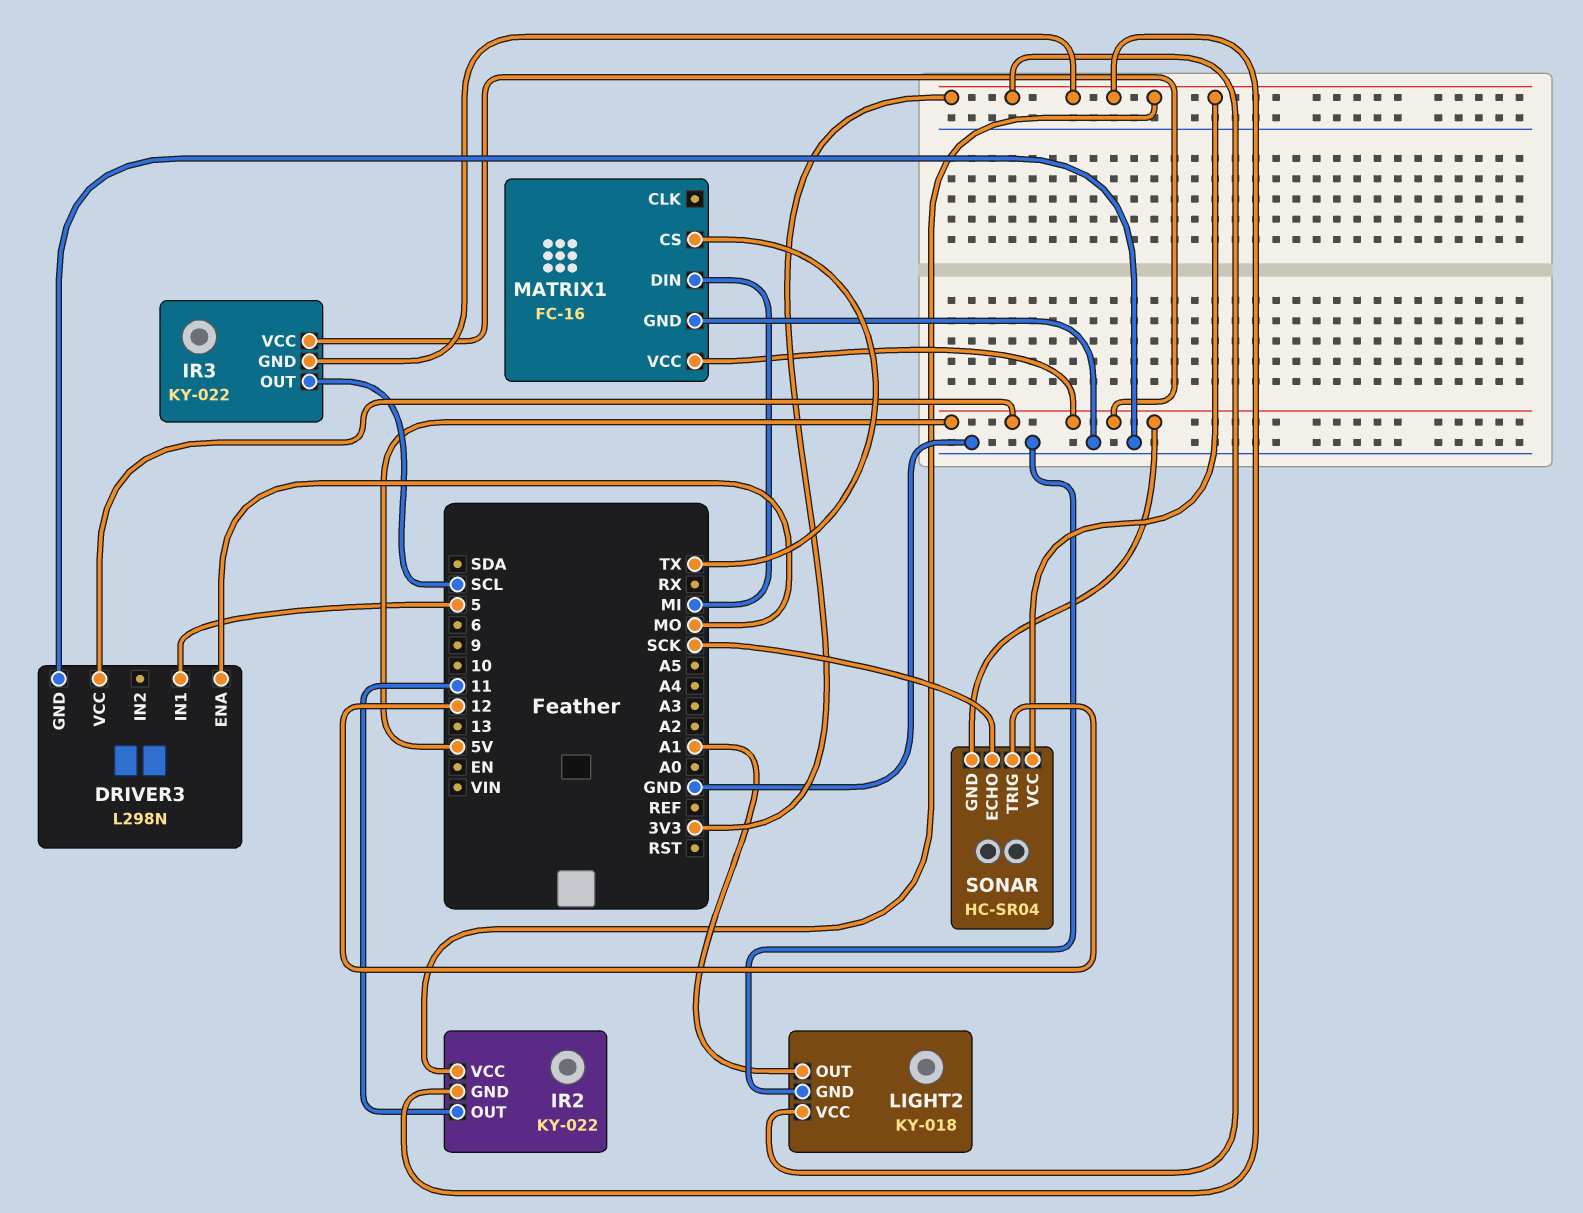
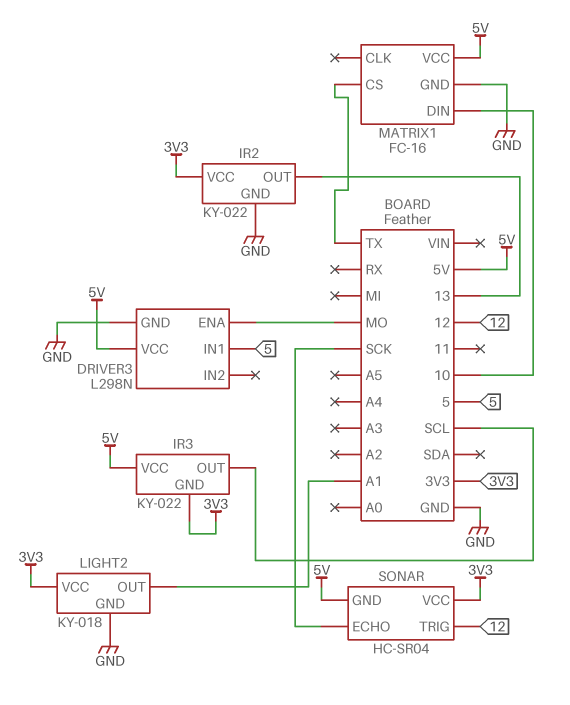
IR2 pin GND: 3V3 -> GND
IR2 pin OUT: 11 -> 13
MATRIX1 pin DIN: MI -> 10

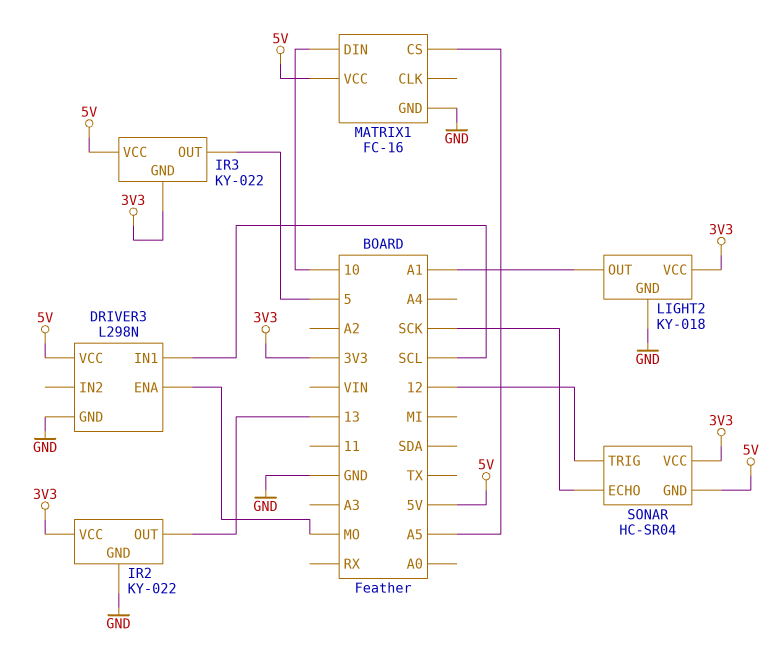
DRIVER3 pin IN1: 5 -> SCL
IR3 pin OUT: SCL -> 5
MATRIX1 pin CS: TX -> A5

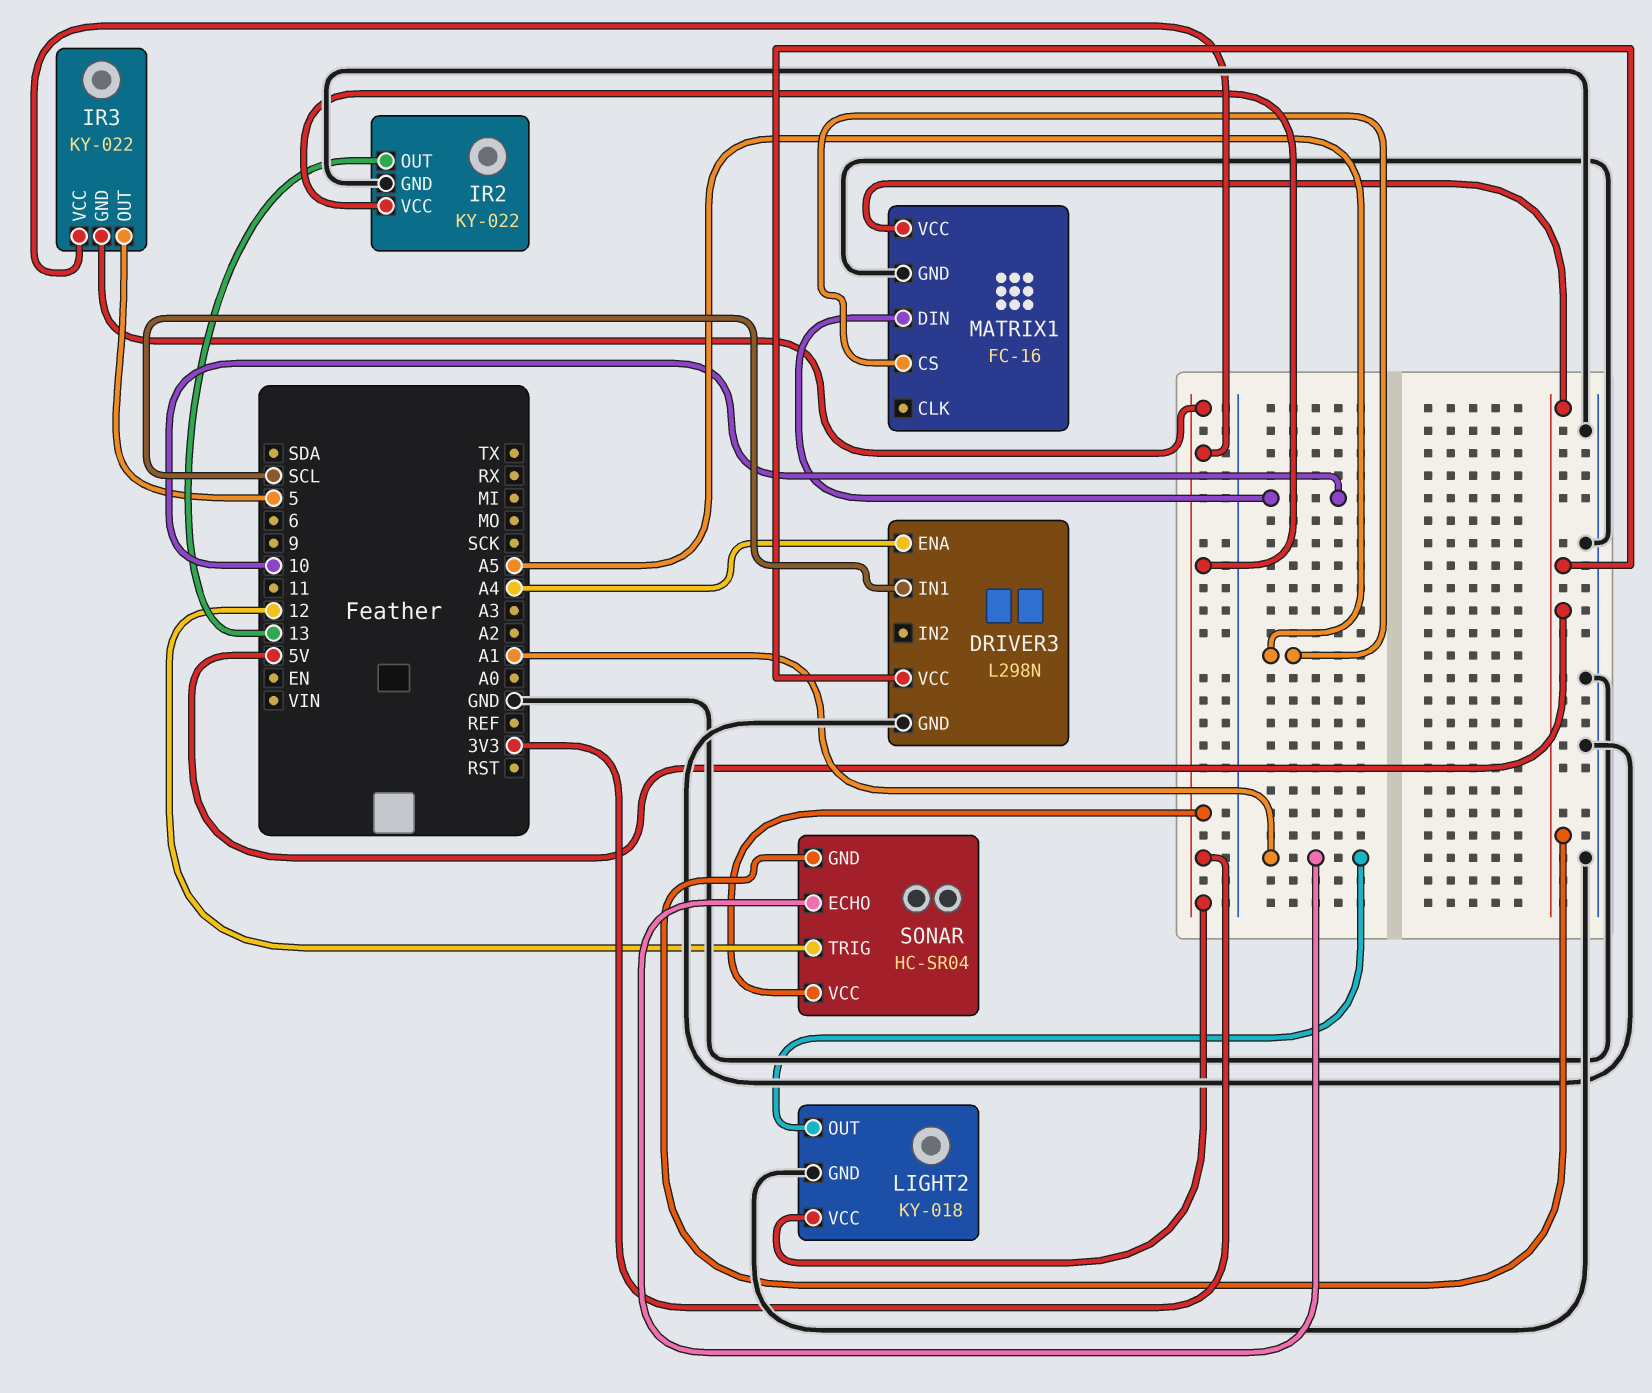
DRIVER3 pin ENA: MO -> A4
IR3 pin VCC: 5V -> 3V3
SONAR pin ECHO: SCK -> A1

